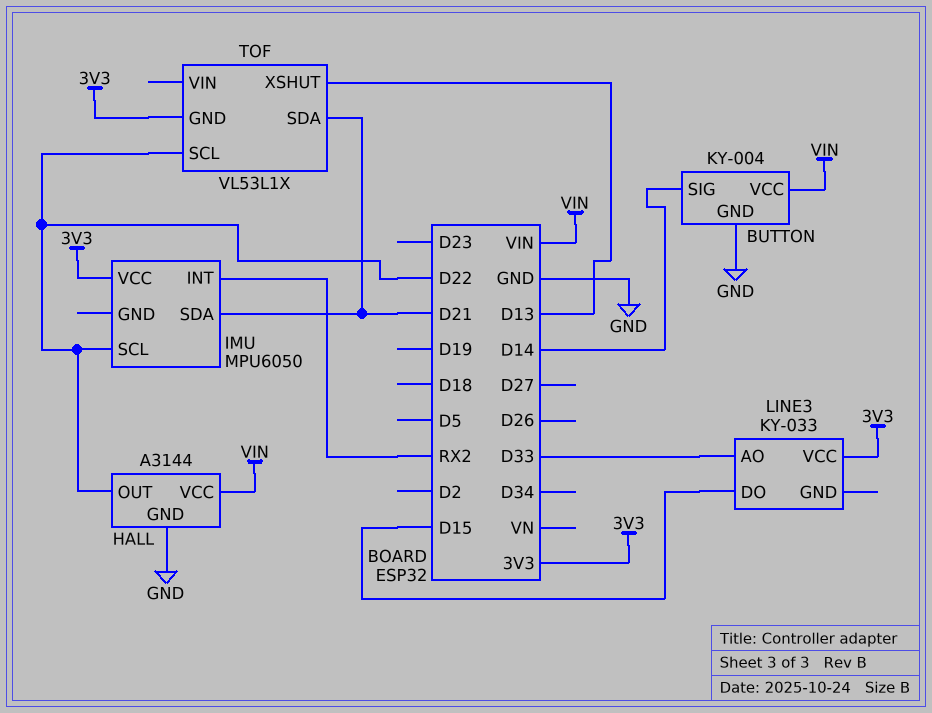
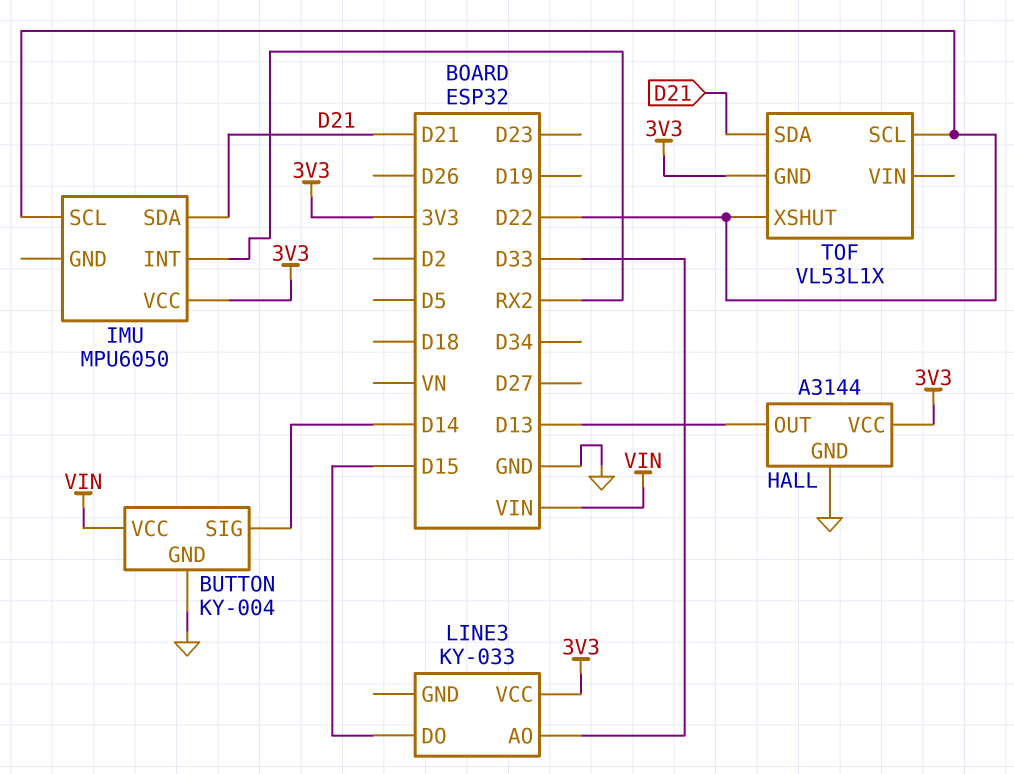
HALL pin OUT: D22 -> D13
HALL pin VCC: VIN -> 3V3
TOF pin XSHUT: D13 -> D22

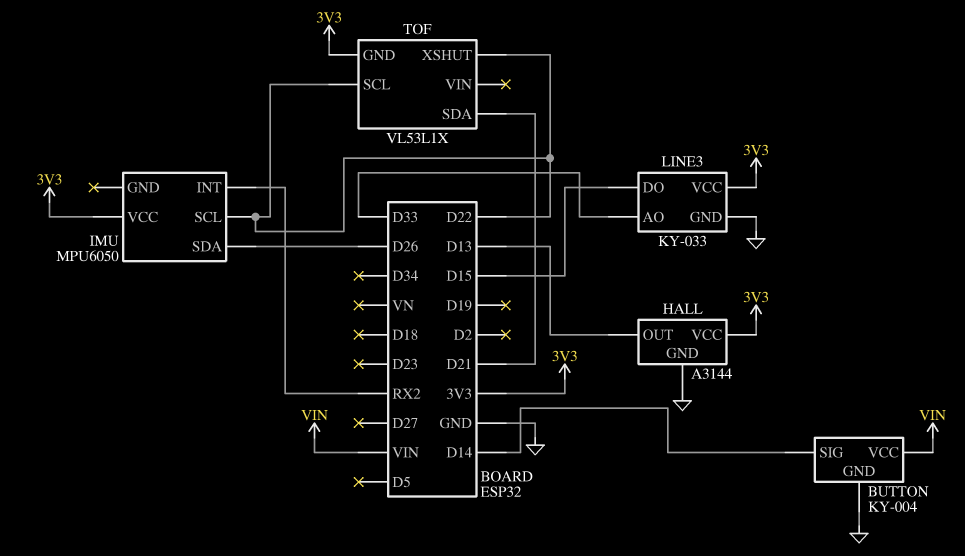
IMU pin SDA: D21 -> D26
LINE3 pin GND: none -> GND

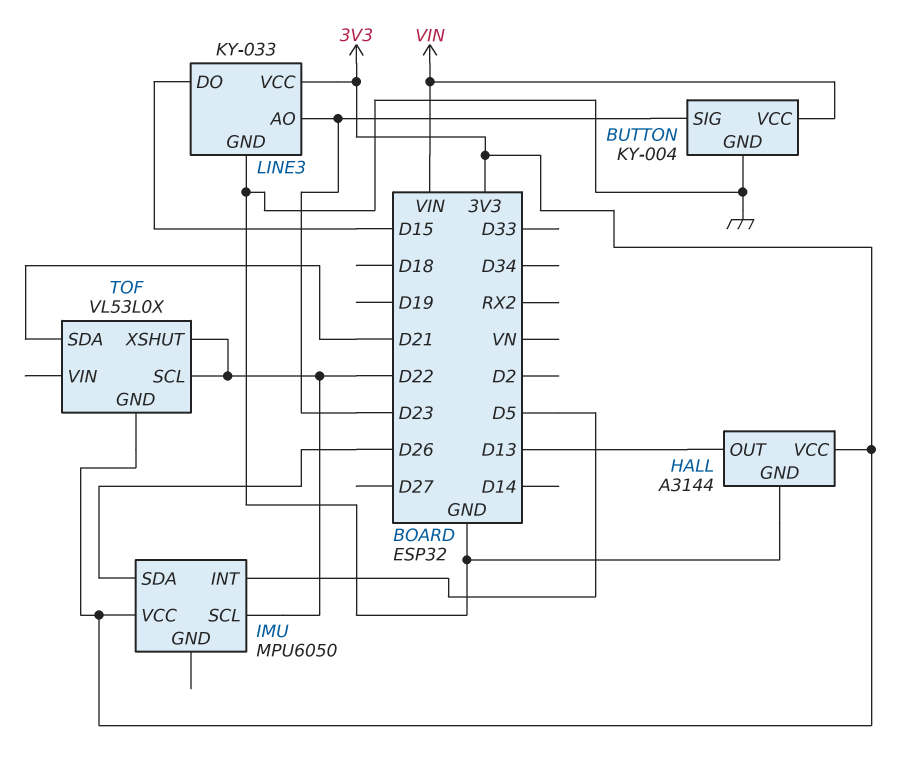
BUTTON pin SIG: D14 -> D23
IMU pin INT: RX2 -> D5
LINE3 pin AO: D33 -> D23
TOF: VL53L1X -> VL53L0X

